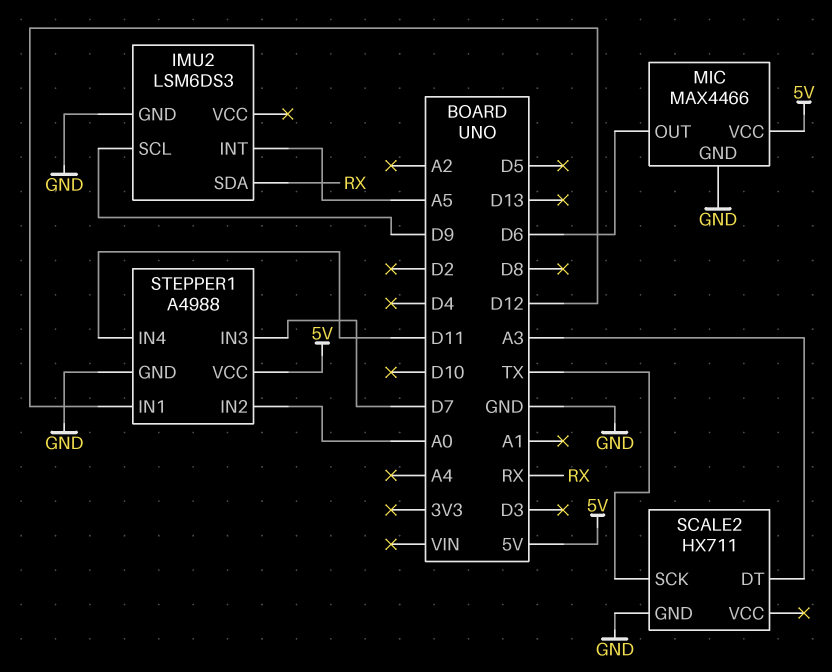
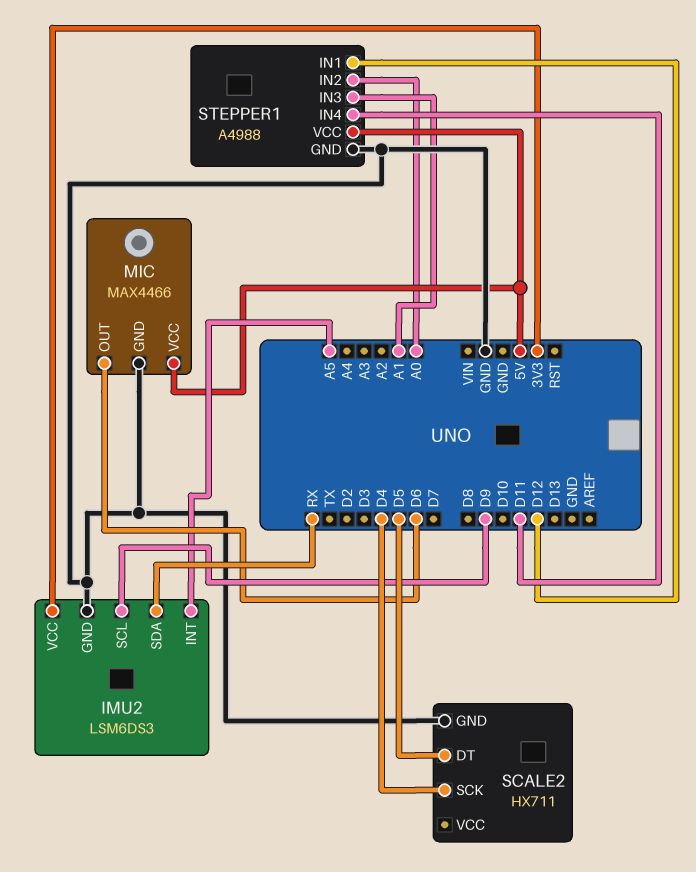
IMU2 pin VCC: none -> 3V3
SCALE2 pin DT: A3 -> D5
SCALE2 pin SCK: TX -> D4
STEPPER1 pin IN3: D7 -> A1

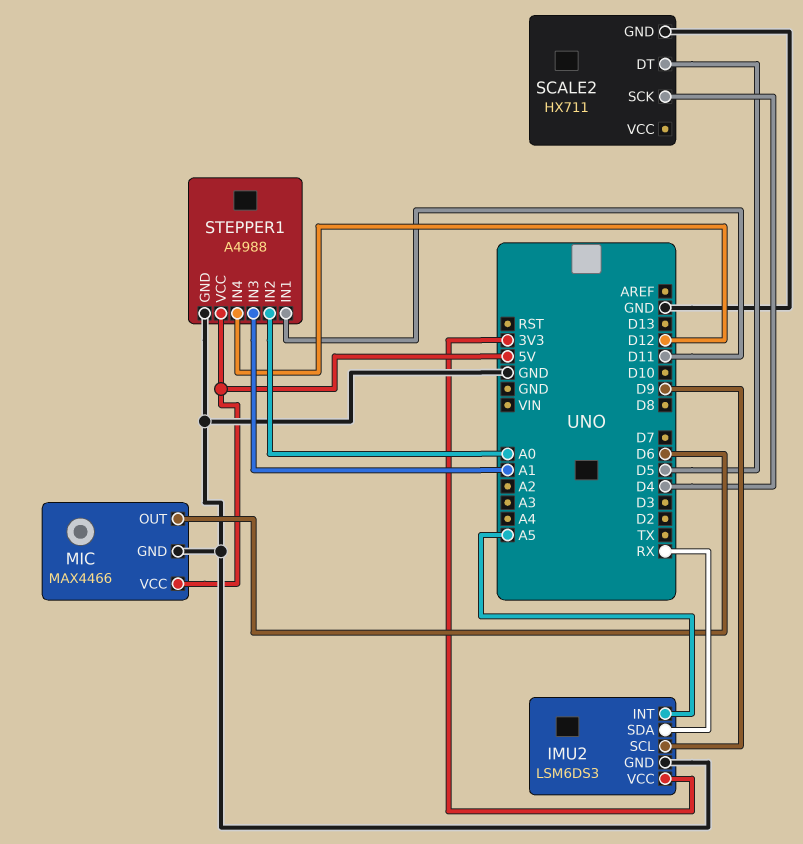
STEPPER1 pin IN1: D12 -> D11
STEPPER1 pin IN4: D11 -> D12

